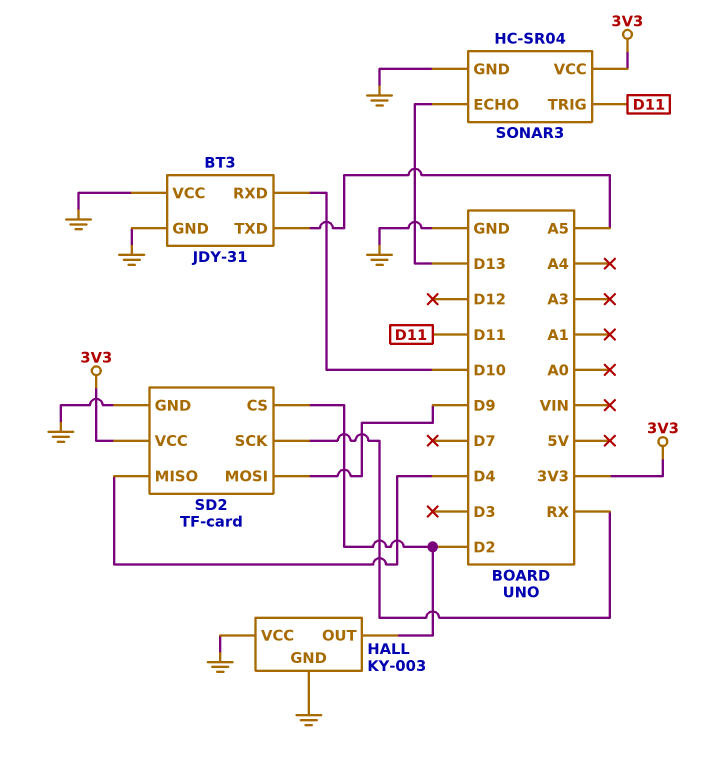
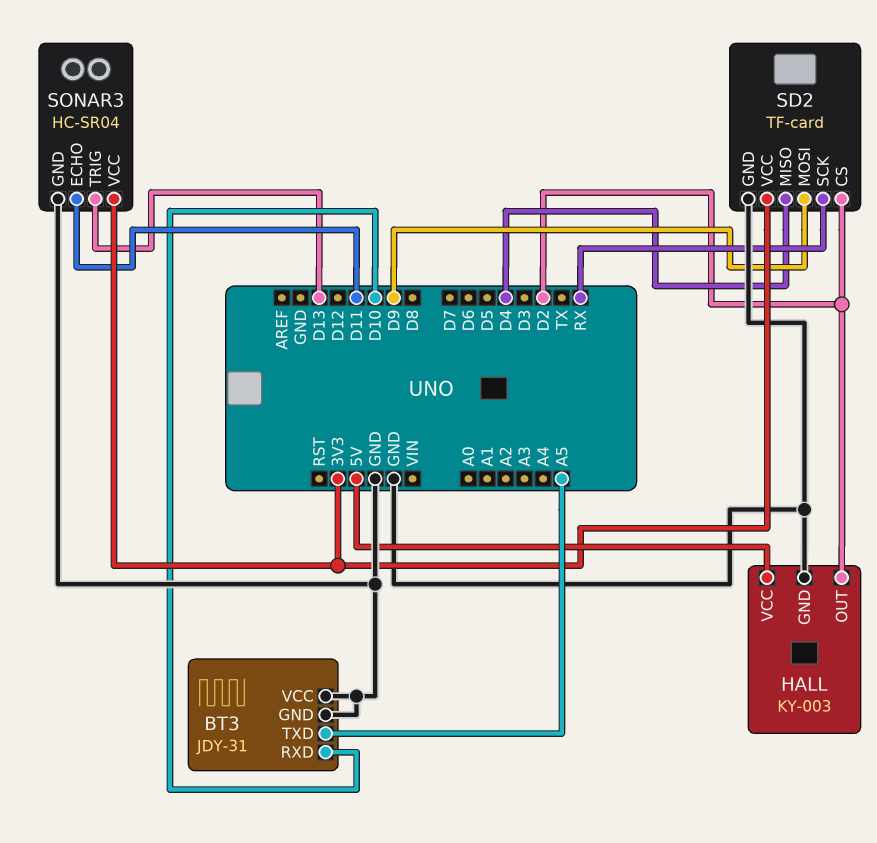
HALL pin VCC: GND -> 5V
SONAR3 pin ECHO: D13 -> D11
SONAR3 pin TRIG: D11 -> D13

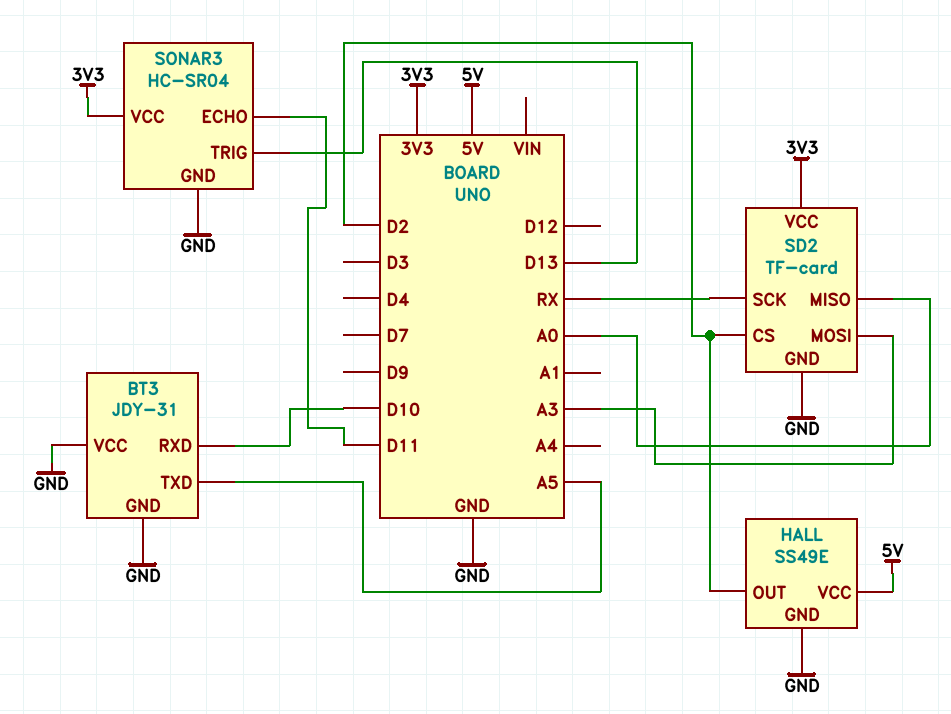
HALL: KY-003 -> SS49E
SD2 pin MISO: D4 -> A0
SD2 pin MOSI: D9 -> A3

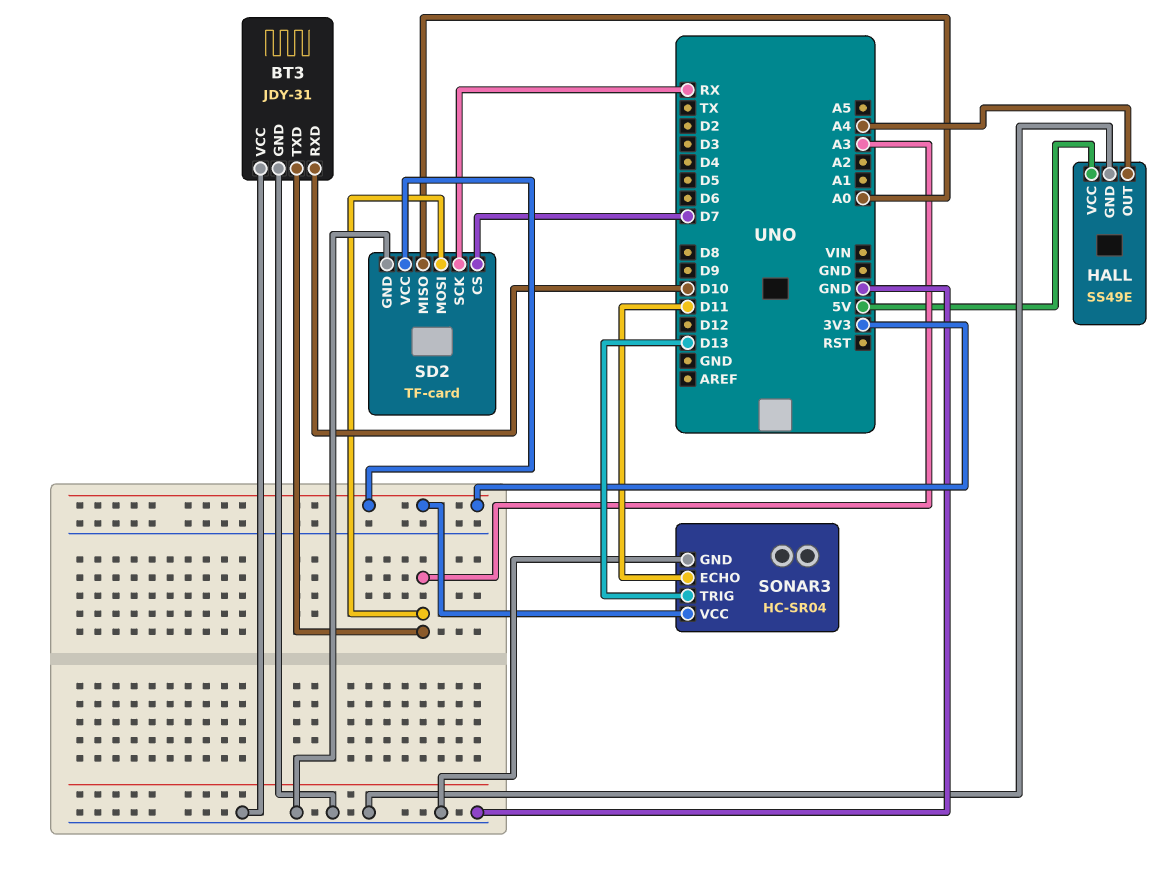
BT3 pin TXD: A5 -> A3
HALL pin OUT: D2 -> A4
SD2 pin CS: D2 -> D7

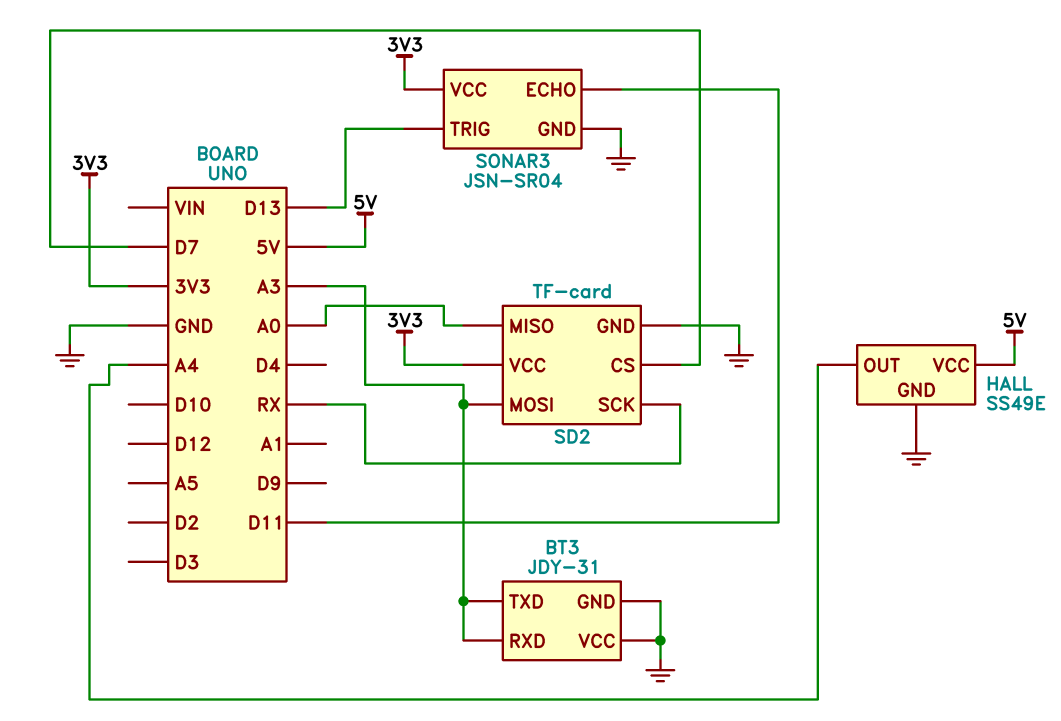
BT3 pin RXD: D10 -> A3
SONAR3: HC-SR04 -> JSN-SR04

